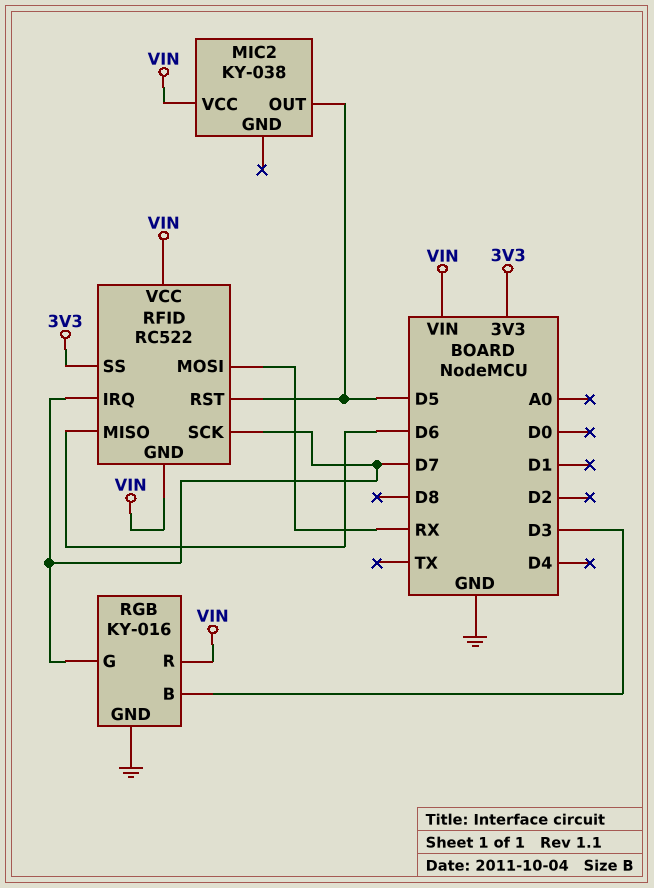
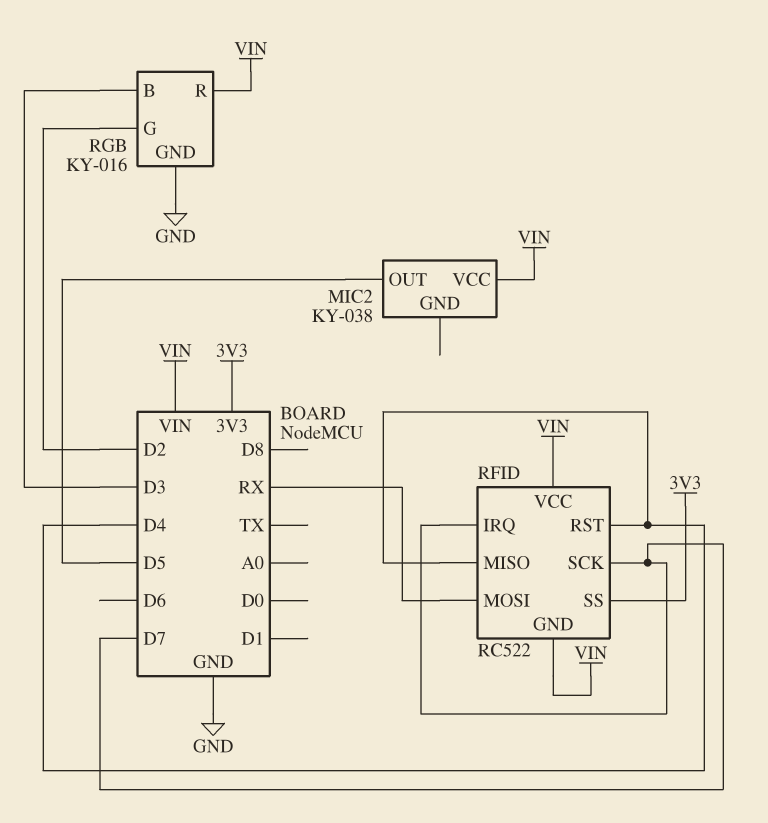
RFID pin MISO: D6 -> D4
RFID pin RST: D5 -> D4
RGB pin G: D7 -> D2

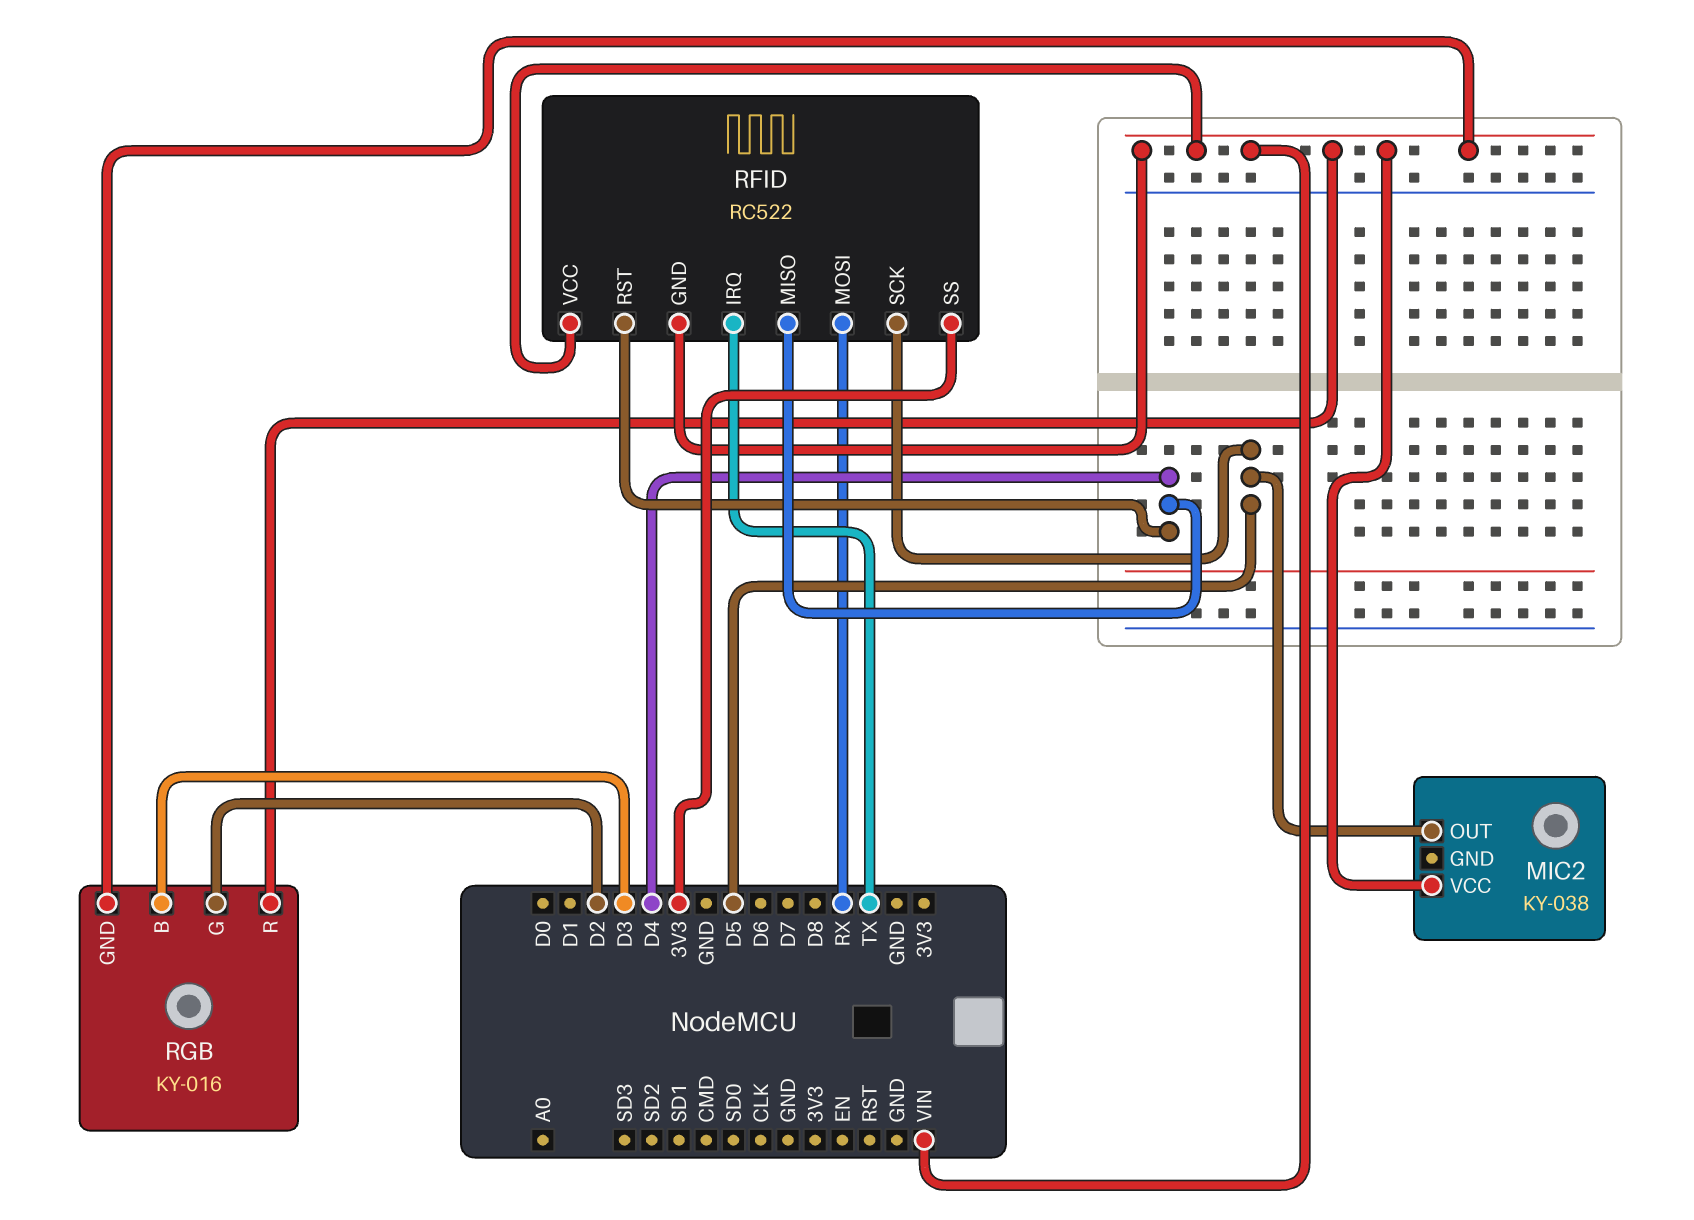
RFID pin IRQ: D7 -> TX
RFID pin SCK: D7 -> D5
RGB pin GND: GND -> VIN

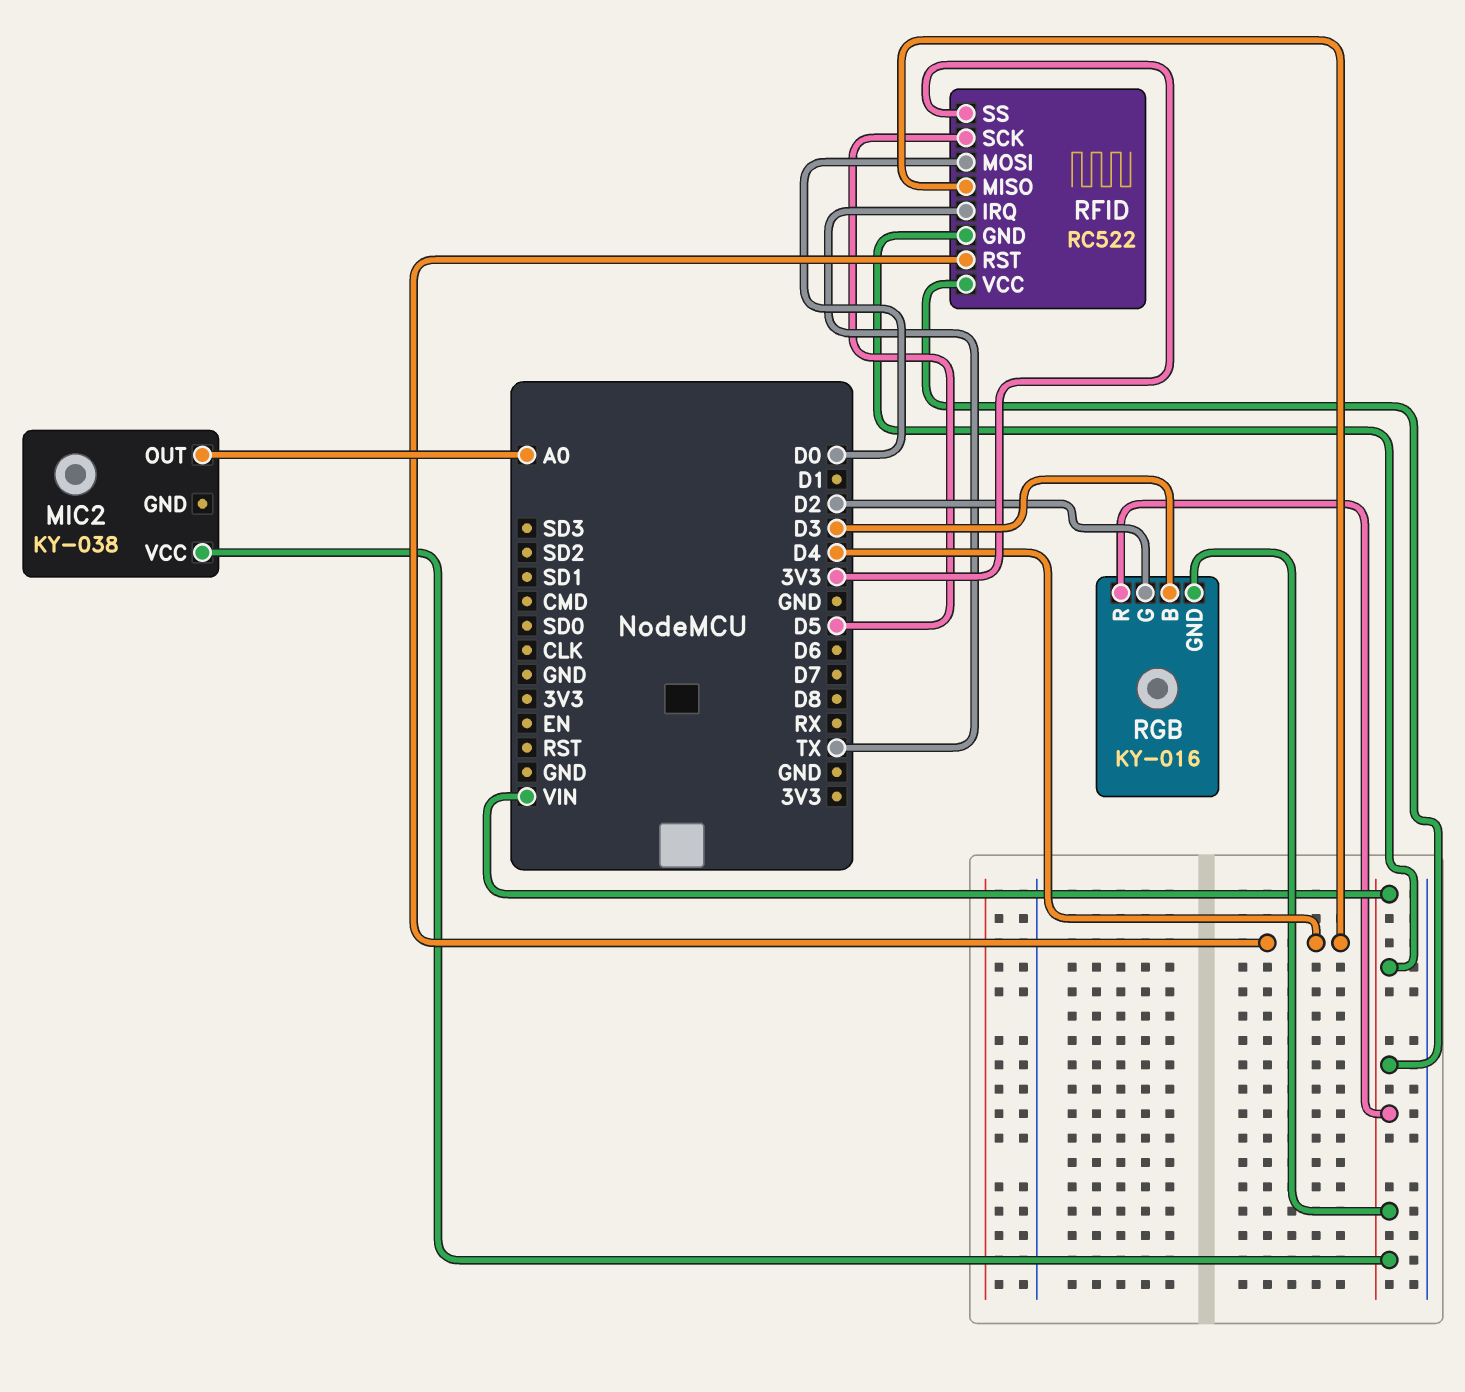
MIC2 pin OUT: D5 -> A0
RFID pin MOSI: RX -> D0

